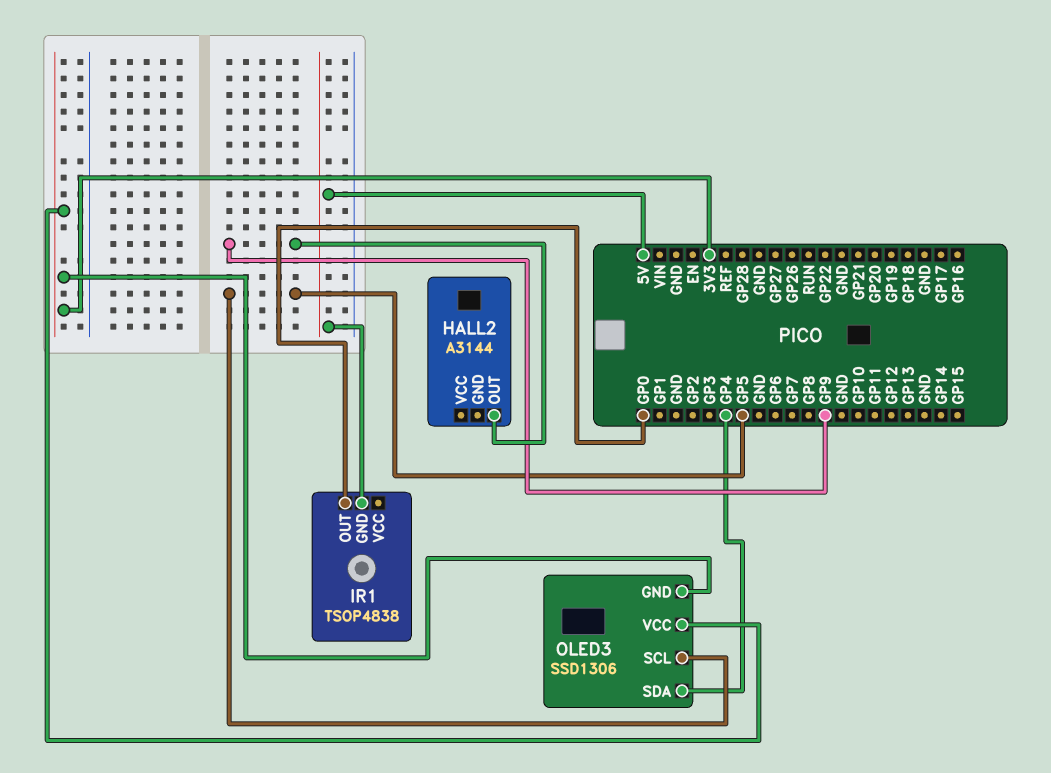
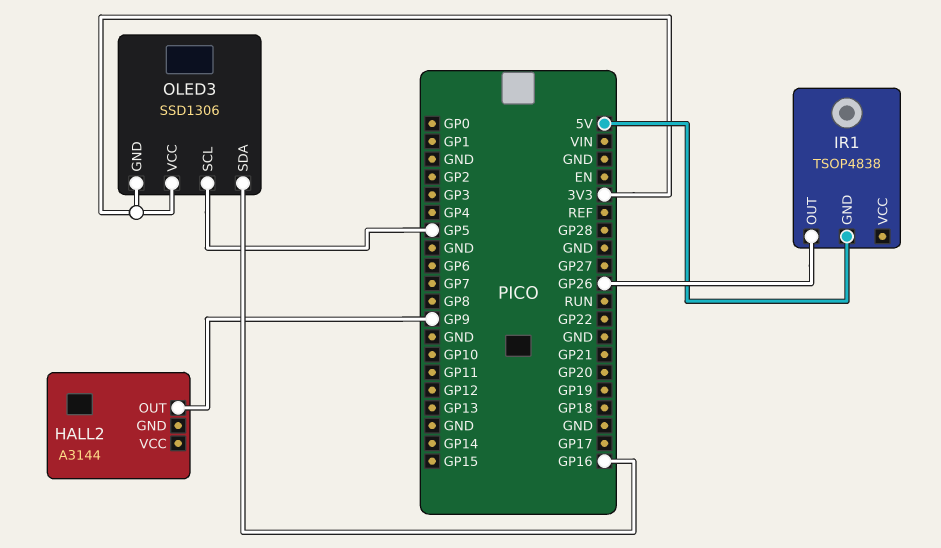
IR1 pin OUT: GP0 -> GP26
OLED3 pin SDA: GP4 -> GP16

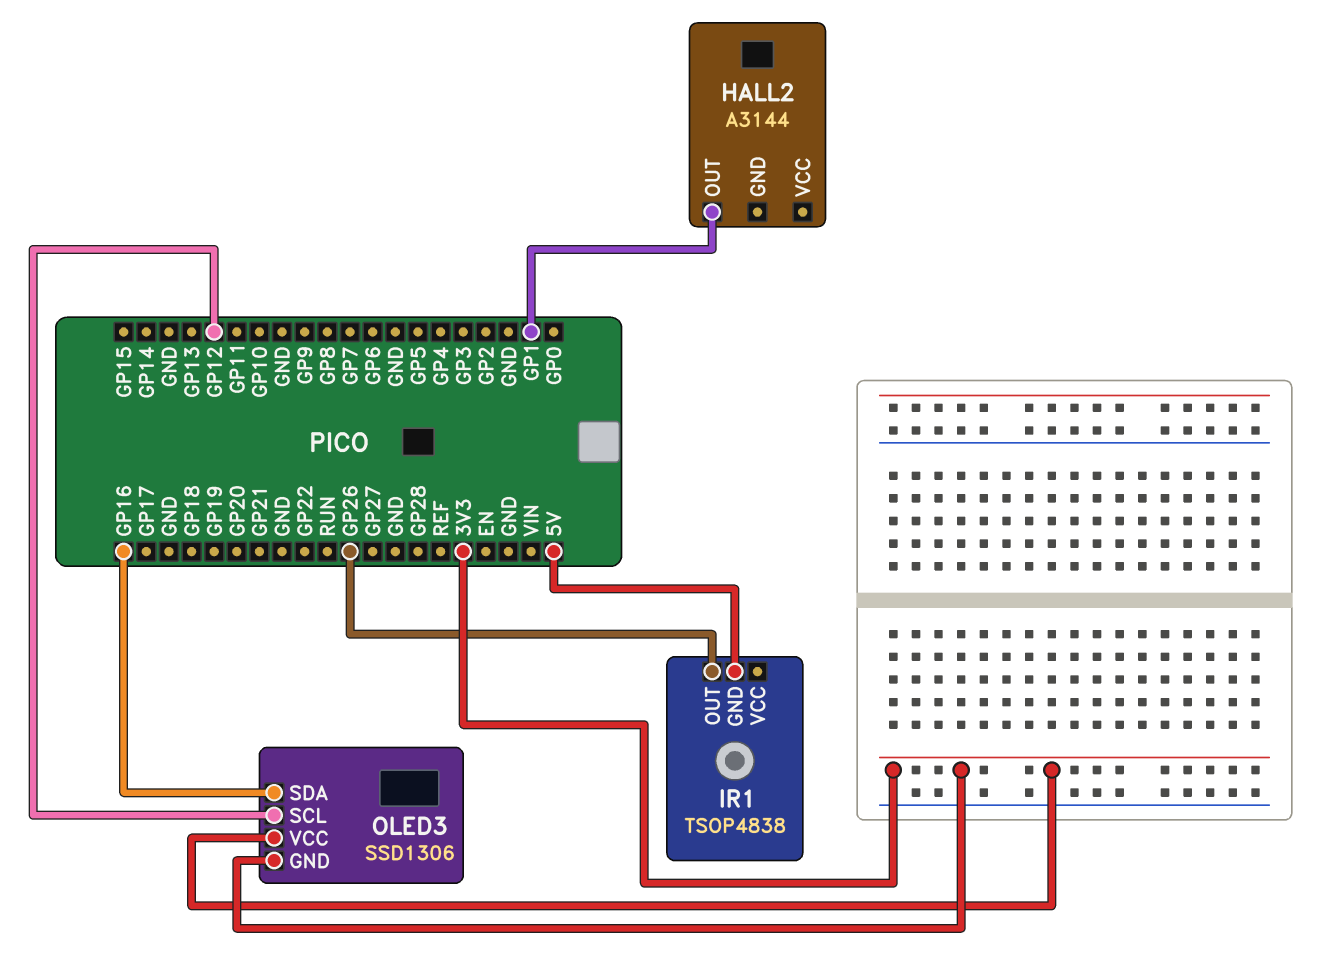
HALL2 pin OUT: GP9 -> GP1
OLED3 pin SCL: GP5 -> GP12

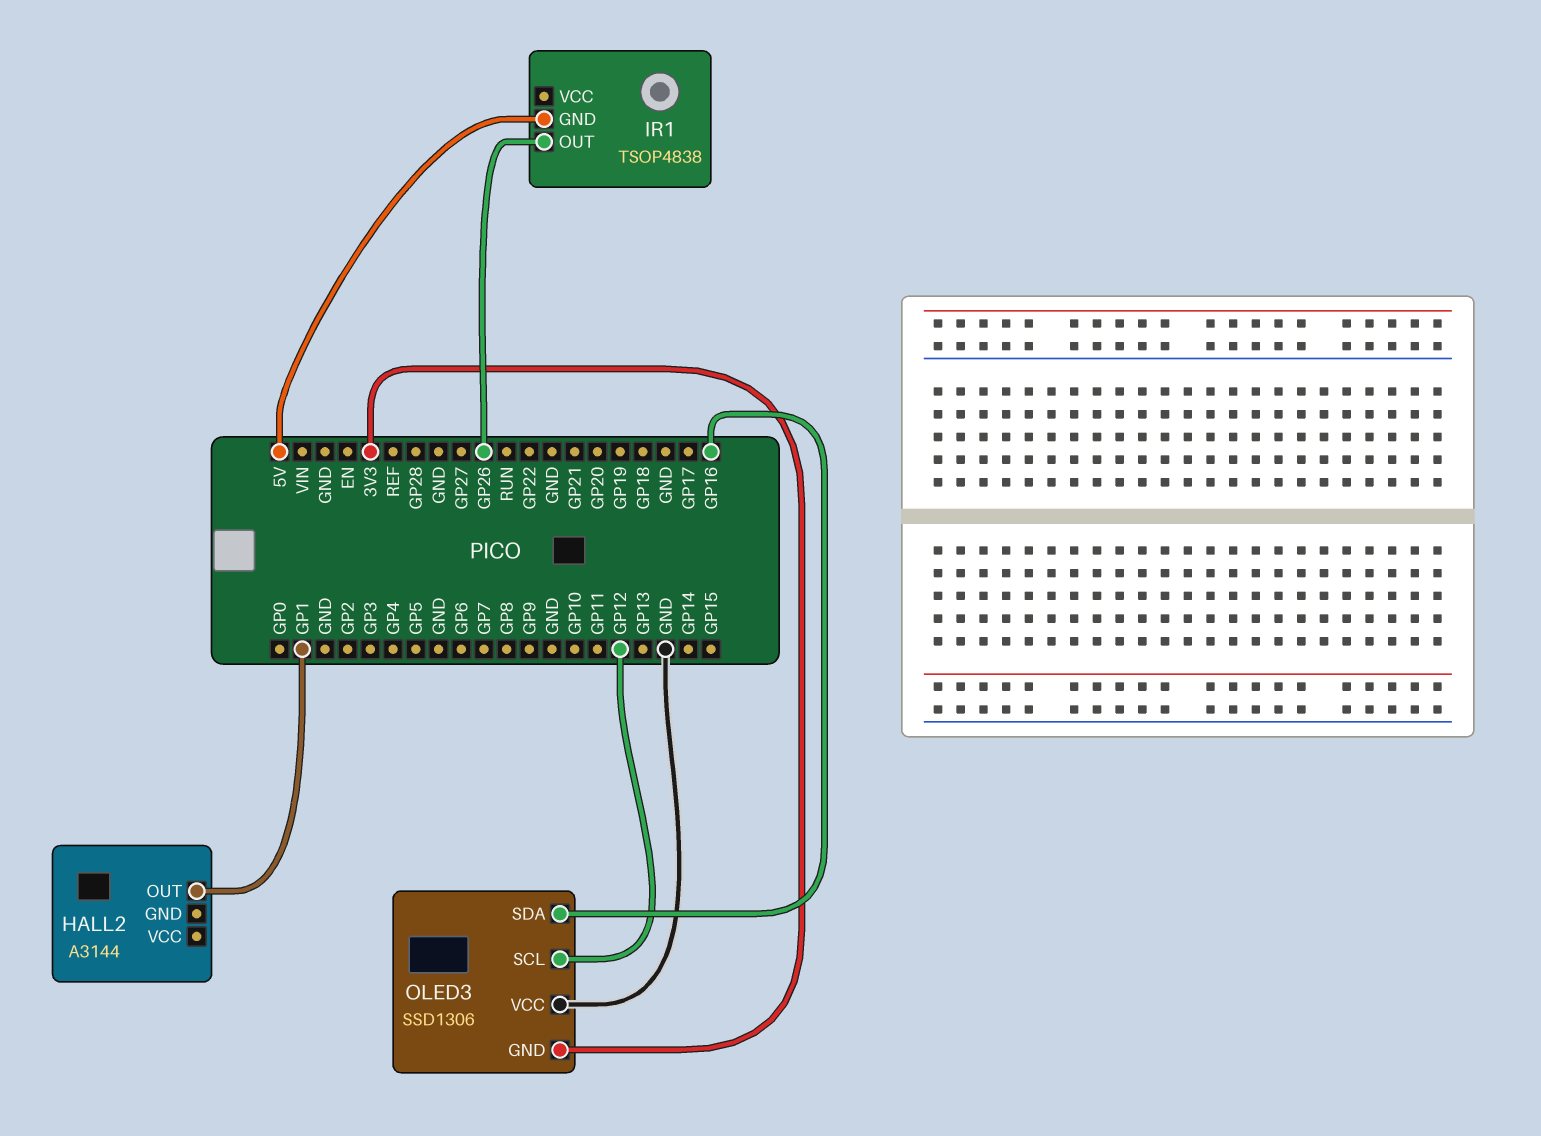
OLED3 pin VCC: 3V3 -> GND

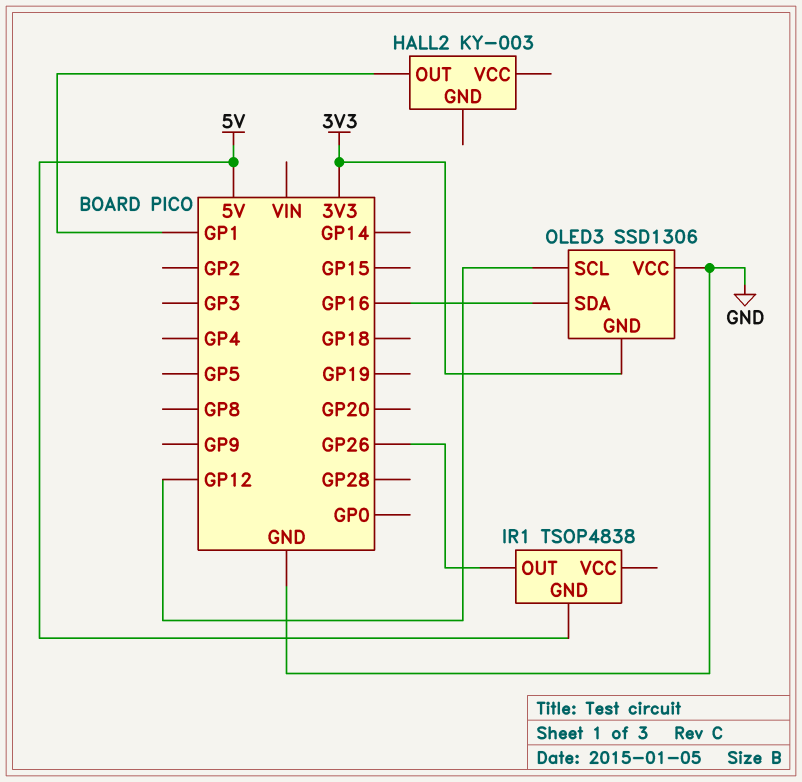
HALL2: A3144 -> KY-003

